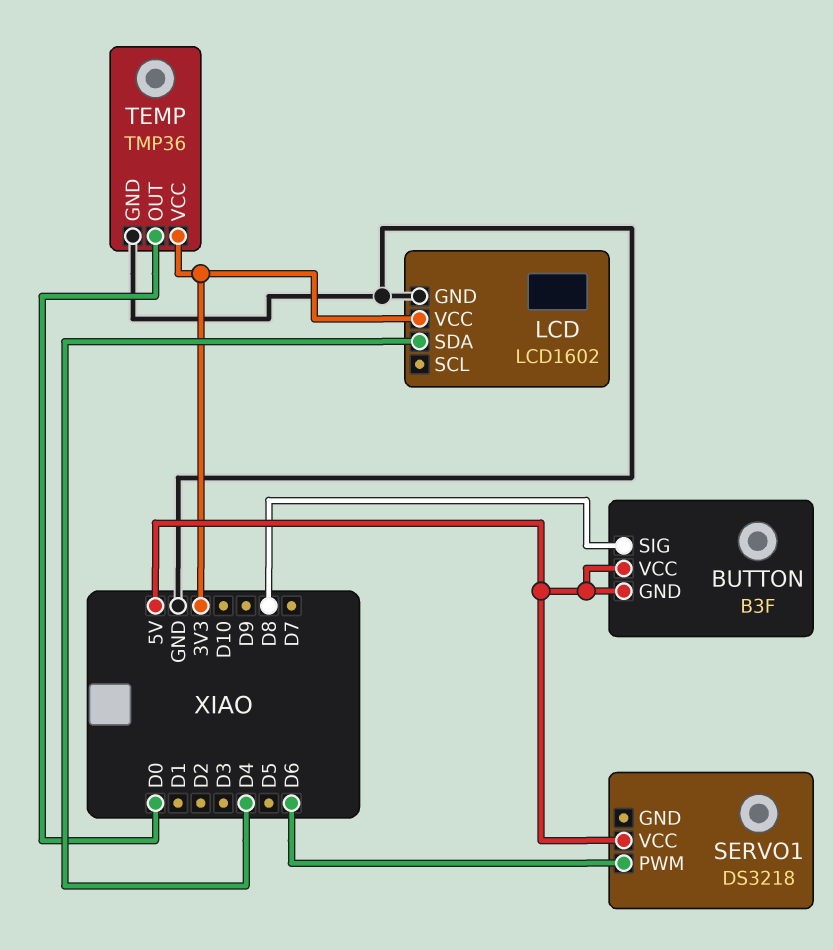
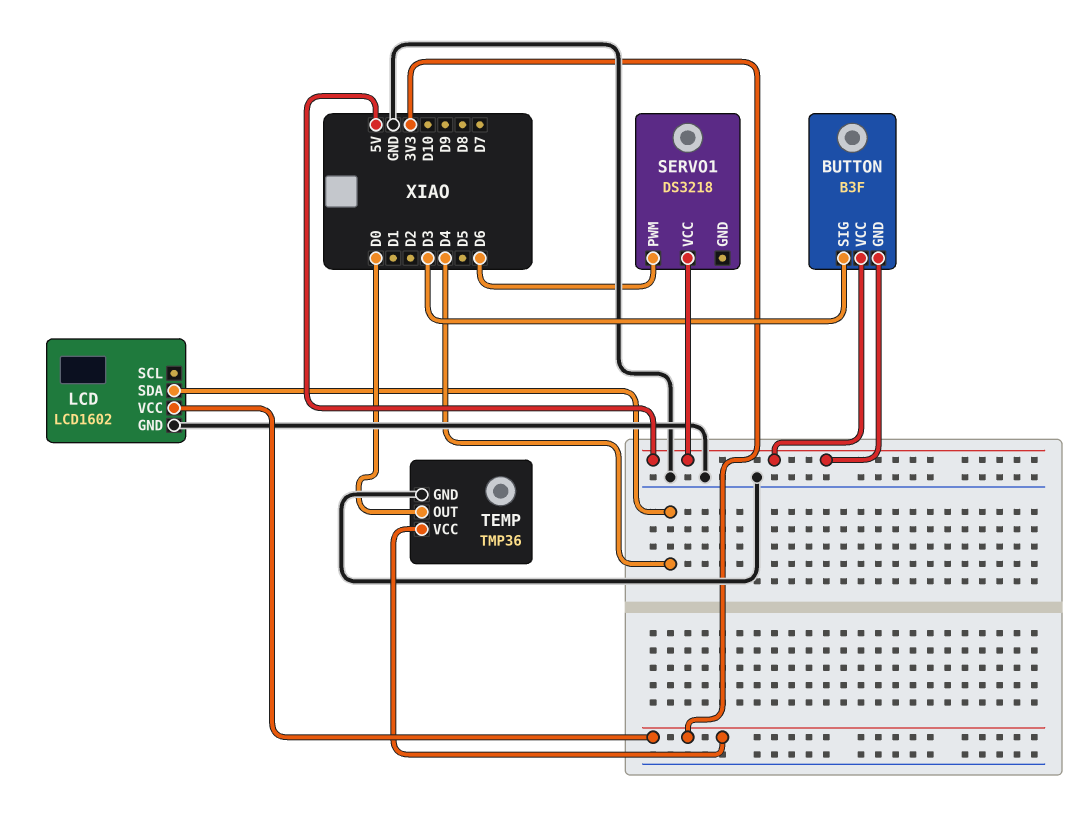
BUTTON pin SIG: D8 -> D3

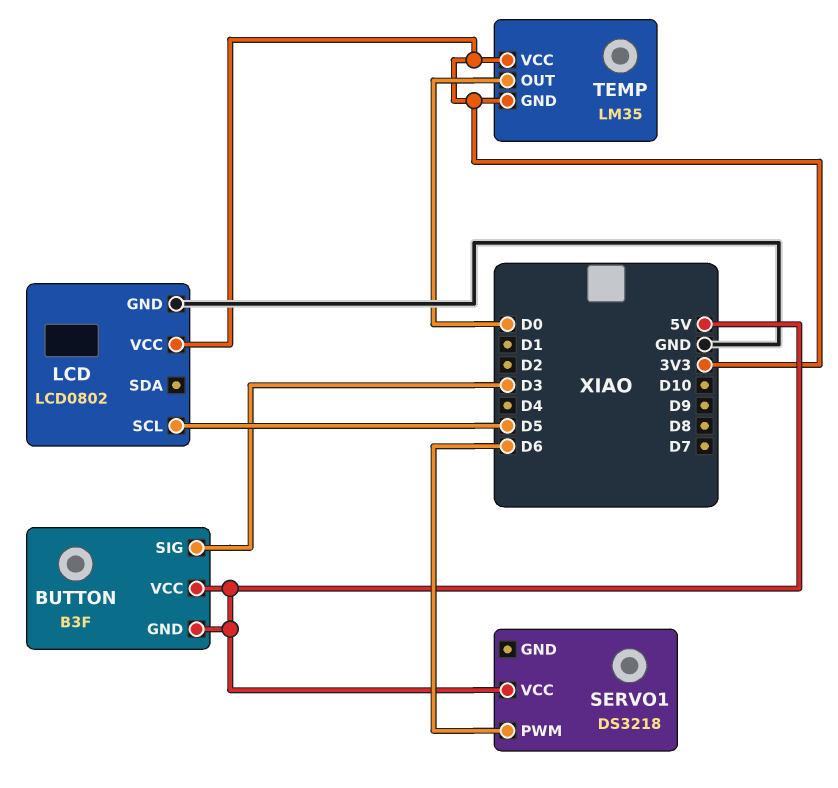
LCD: LCD1602 -> LCD0802
LCD pin SCL: none -> D5
LCD pin SDA: D4 -> none
TEMP: TMP36 -> LM35
TEMP pin GND: GND -> 3V3

